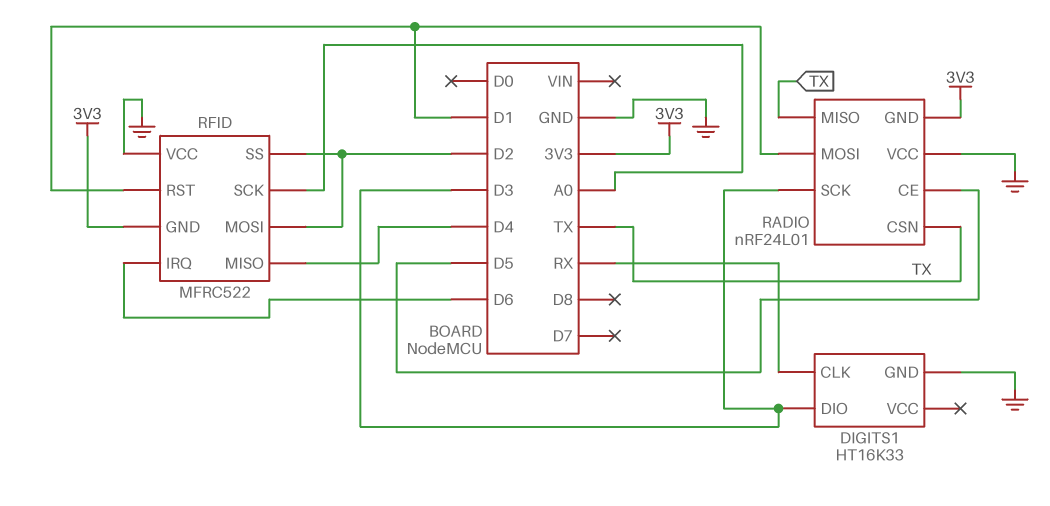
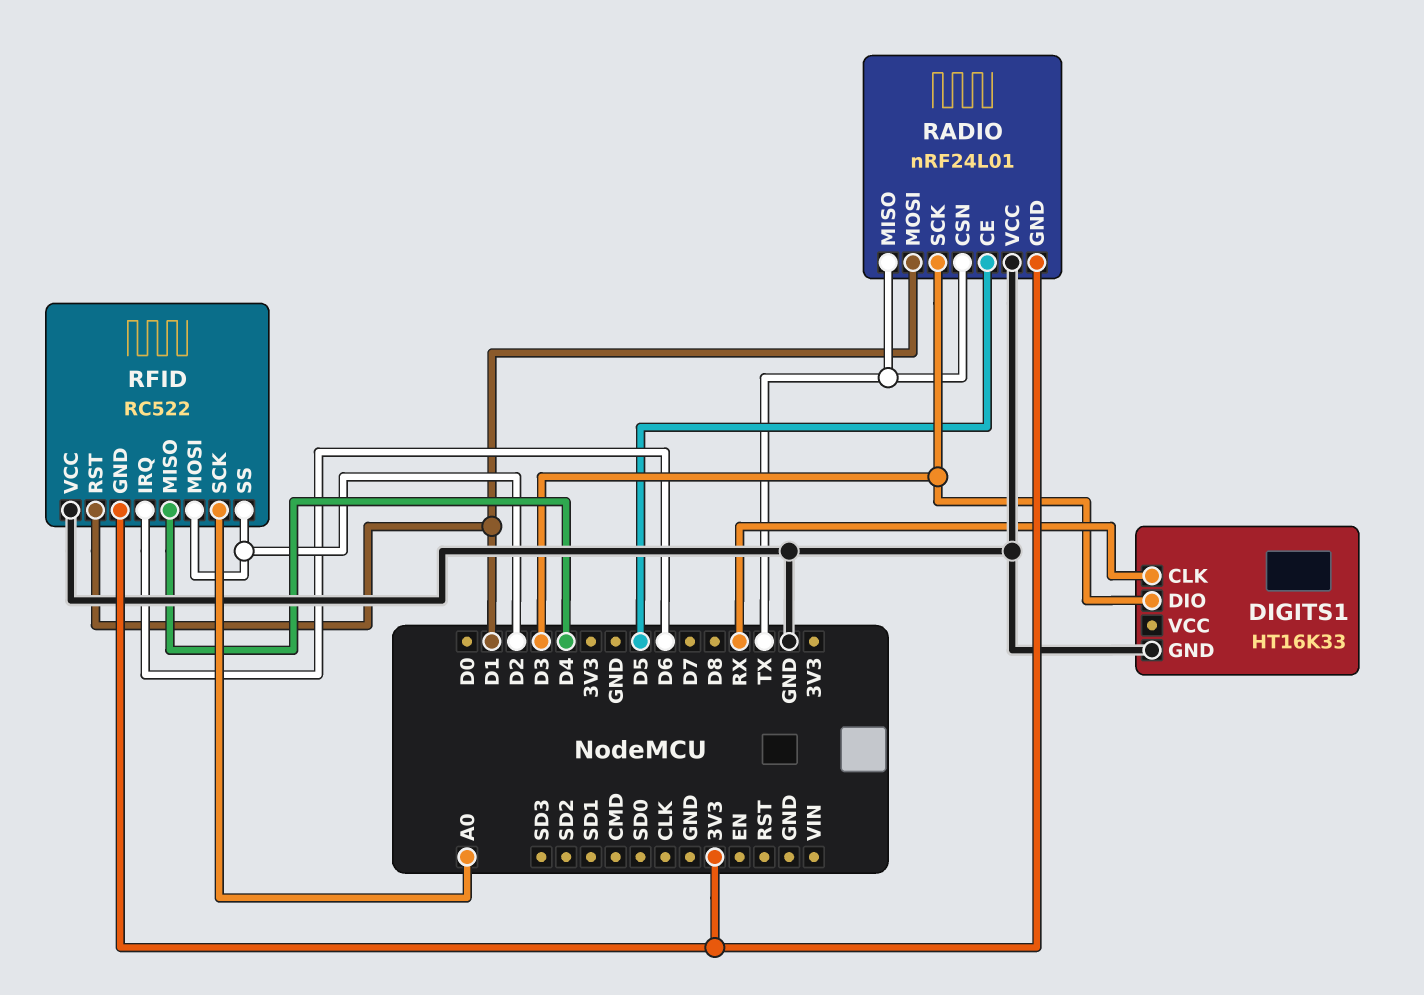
RFID: MFRC522 -> RC522

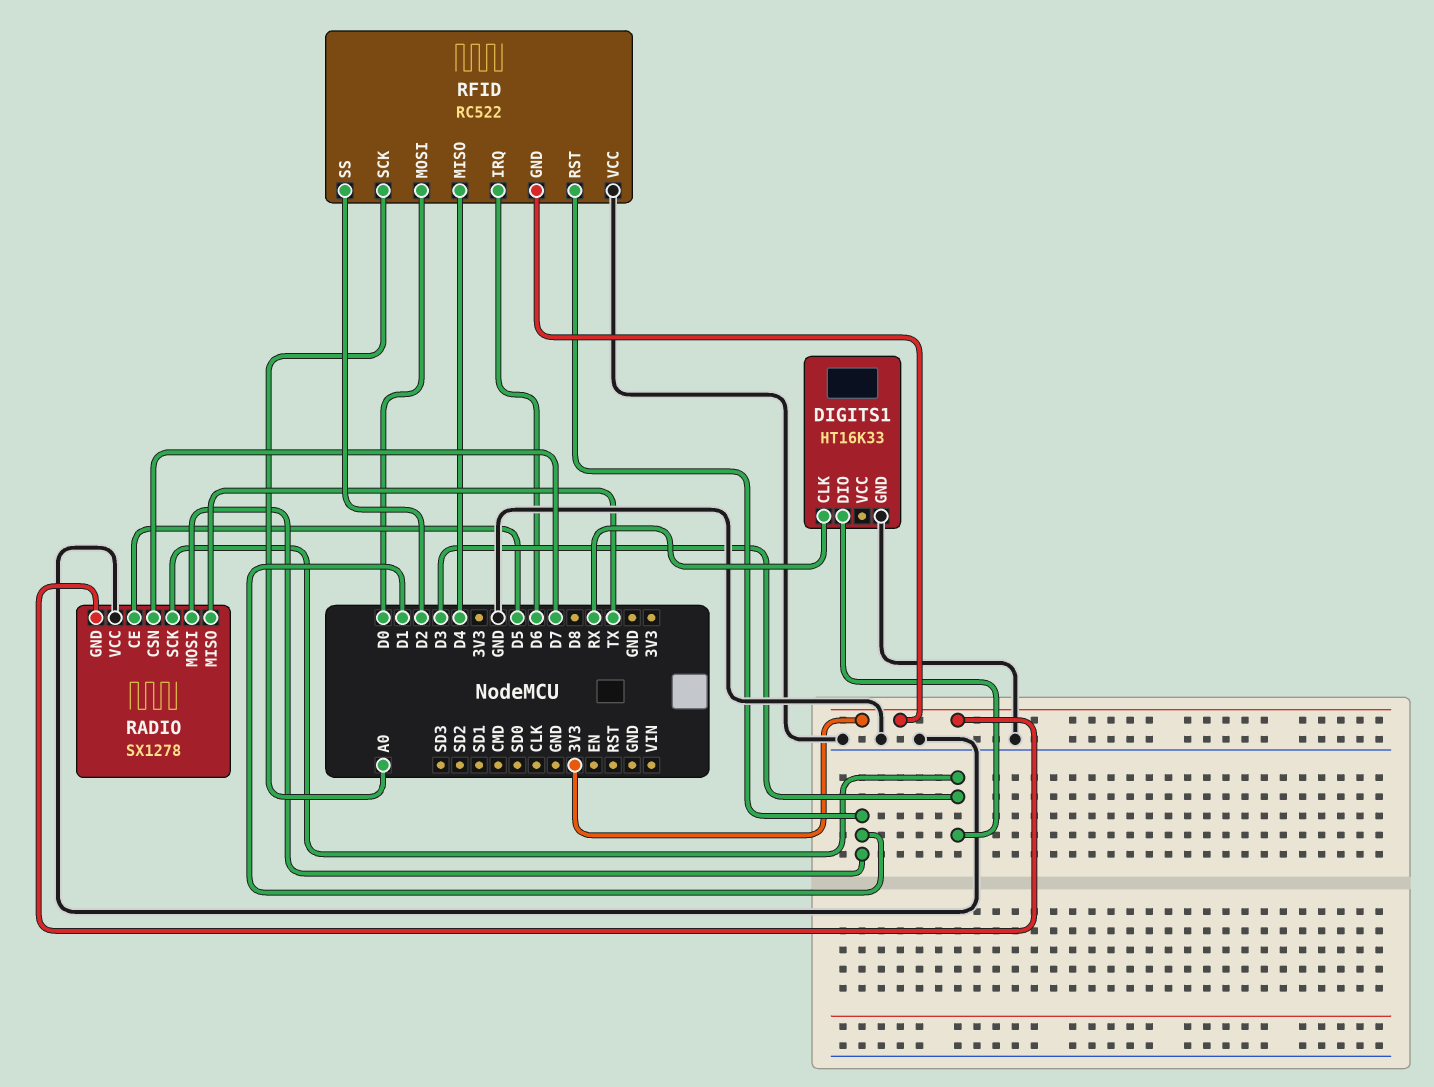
RADIO: nRF24L01 -> SX1278
RADIO pin CSN: TX -> D7
RFID pin MOSI: D2 -> D0

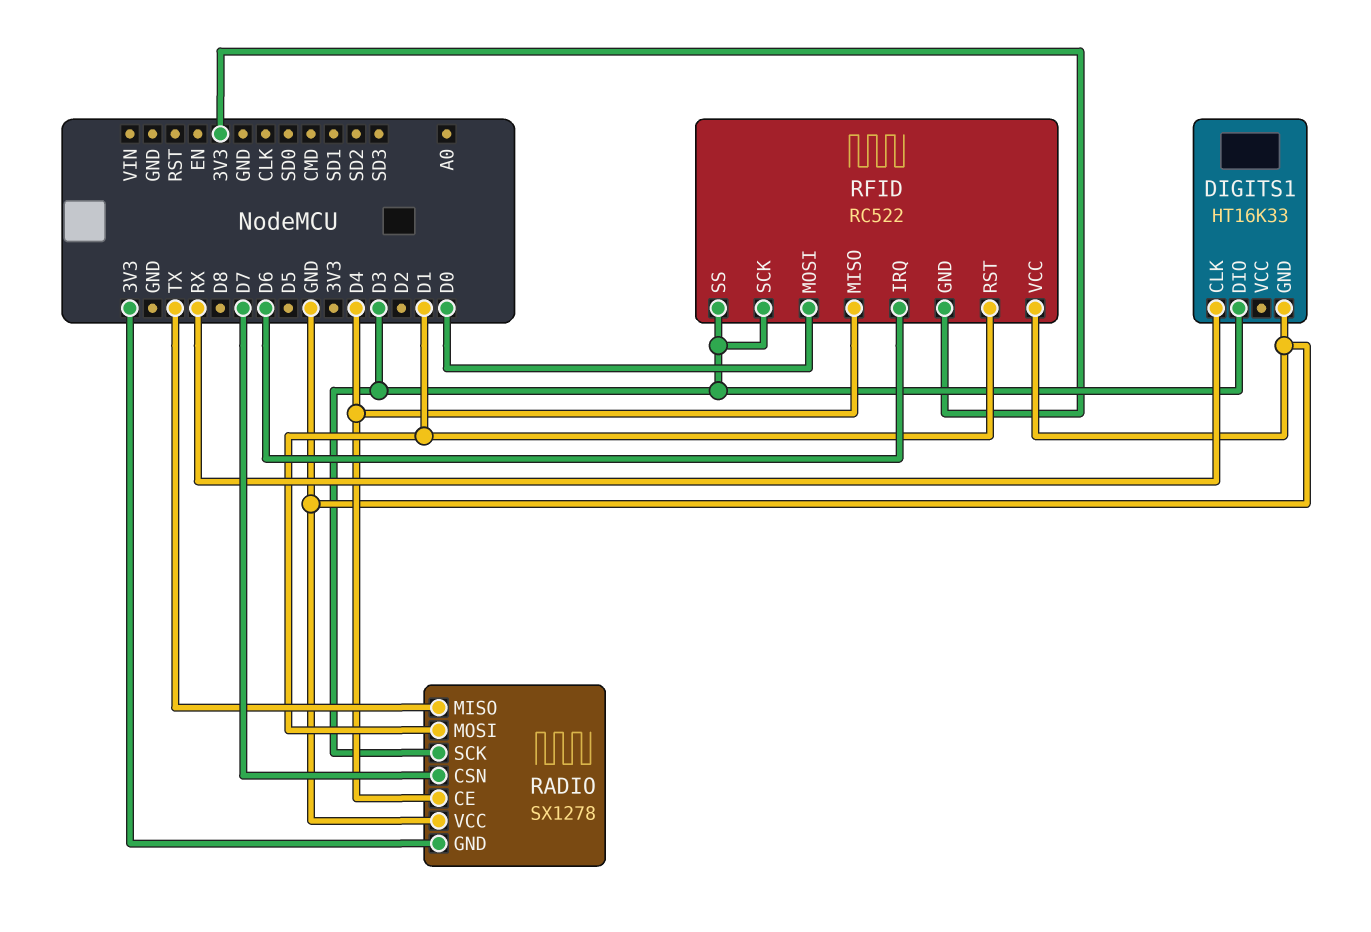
RADIO pin CE: D5 -> D4
RFID pin SCK: A0 -> D3
RFID pin SS: D2 -> D3

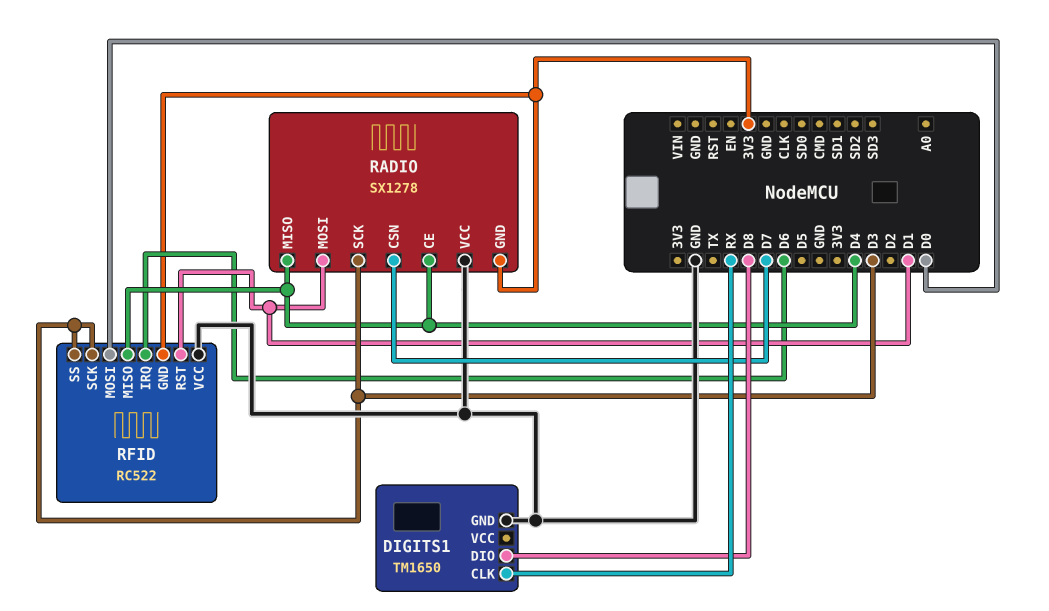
DIGITS1: HT16K33 -> TM1650
DIGITS1 pin DIO: D3 -> D8
RADIO pin MISO: TX -> D4

